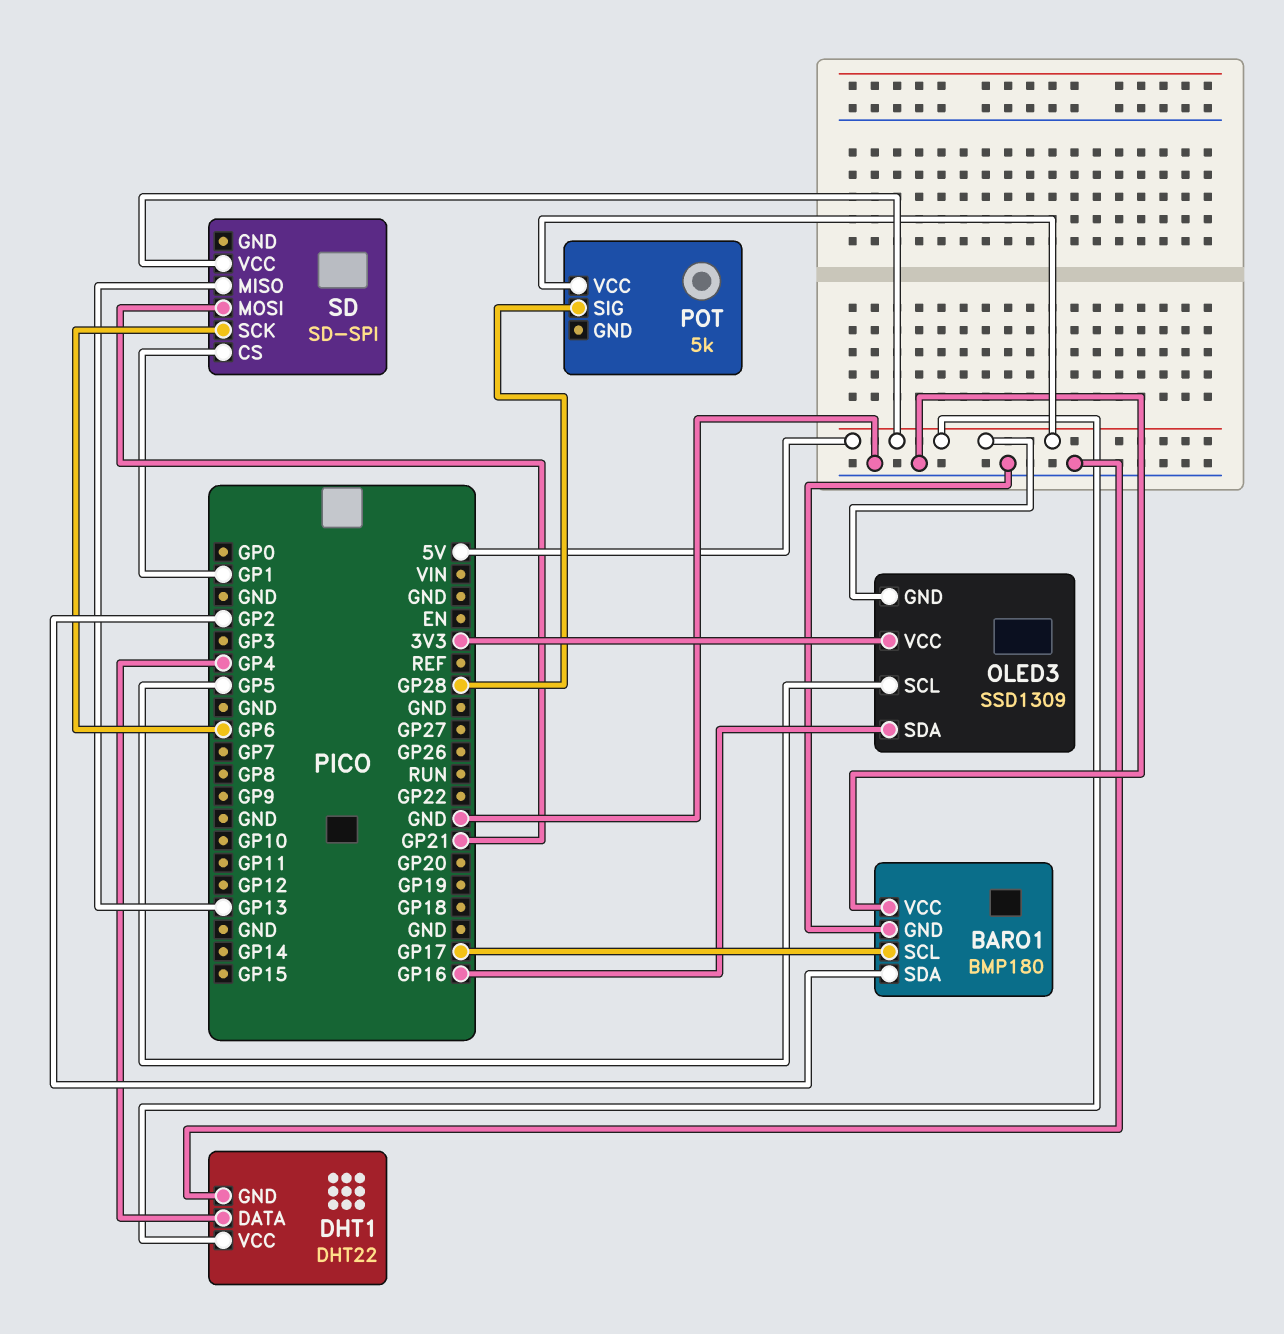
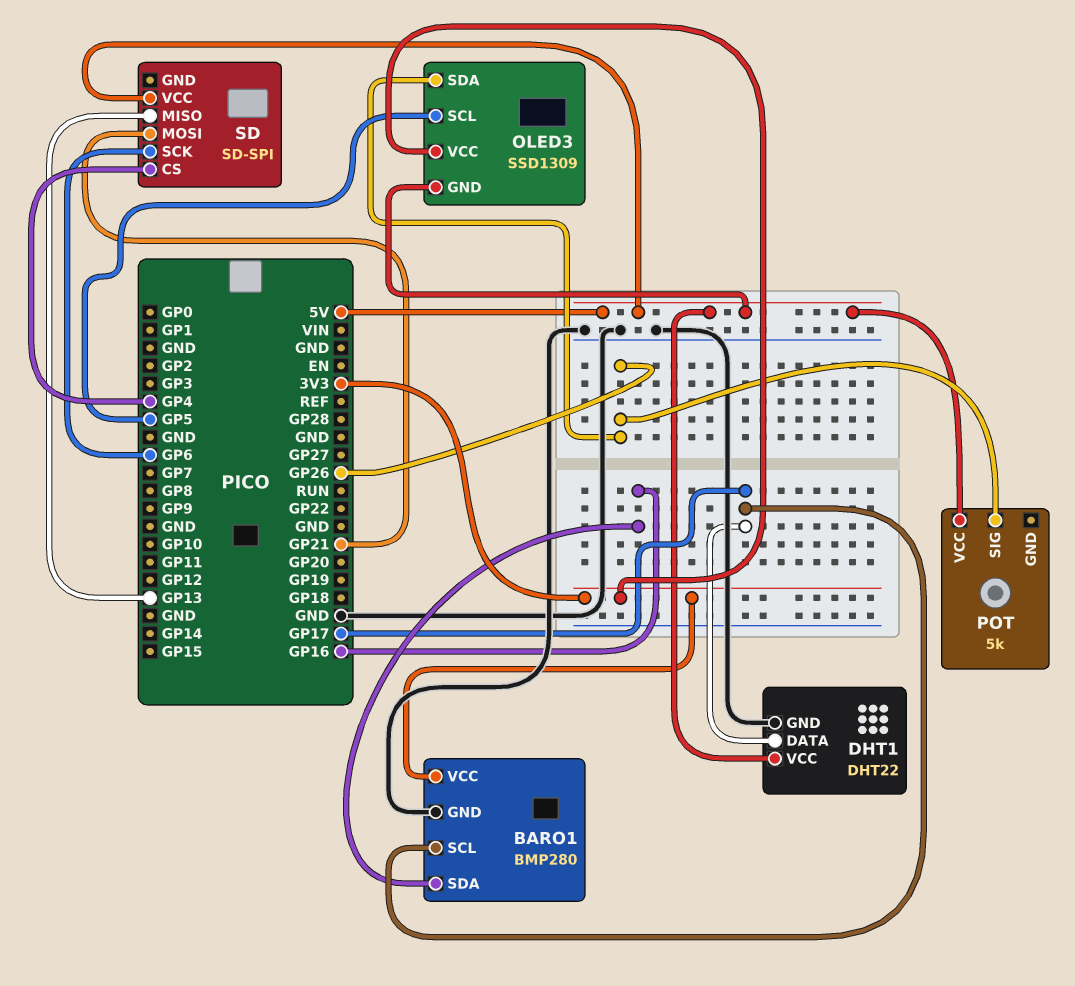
BARO1: BMP180 -> BMP280
BARO1 pin SDA: GP2 -> GP16
BARO1 pin VCC: GND -> 3V3
DHT1 pin DATA: GP4 -> GP17
OLED3 pin SDA: GP16 -> GP26
POT pin SIG: GP28 -> GP26
SD pin CS: GP1 -> GP4

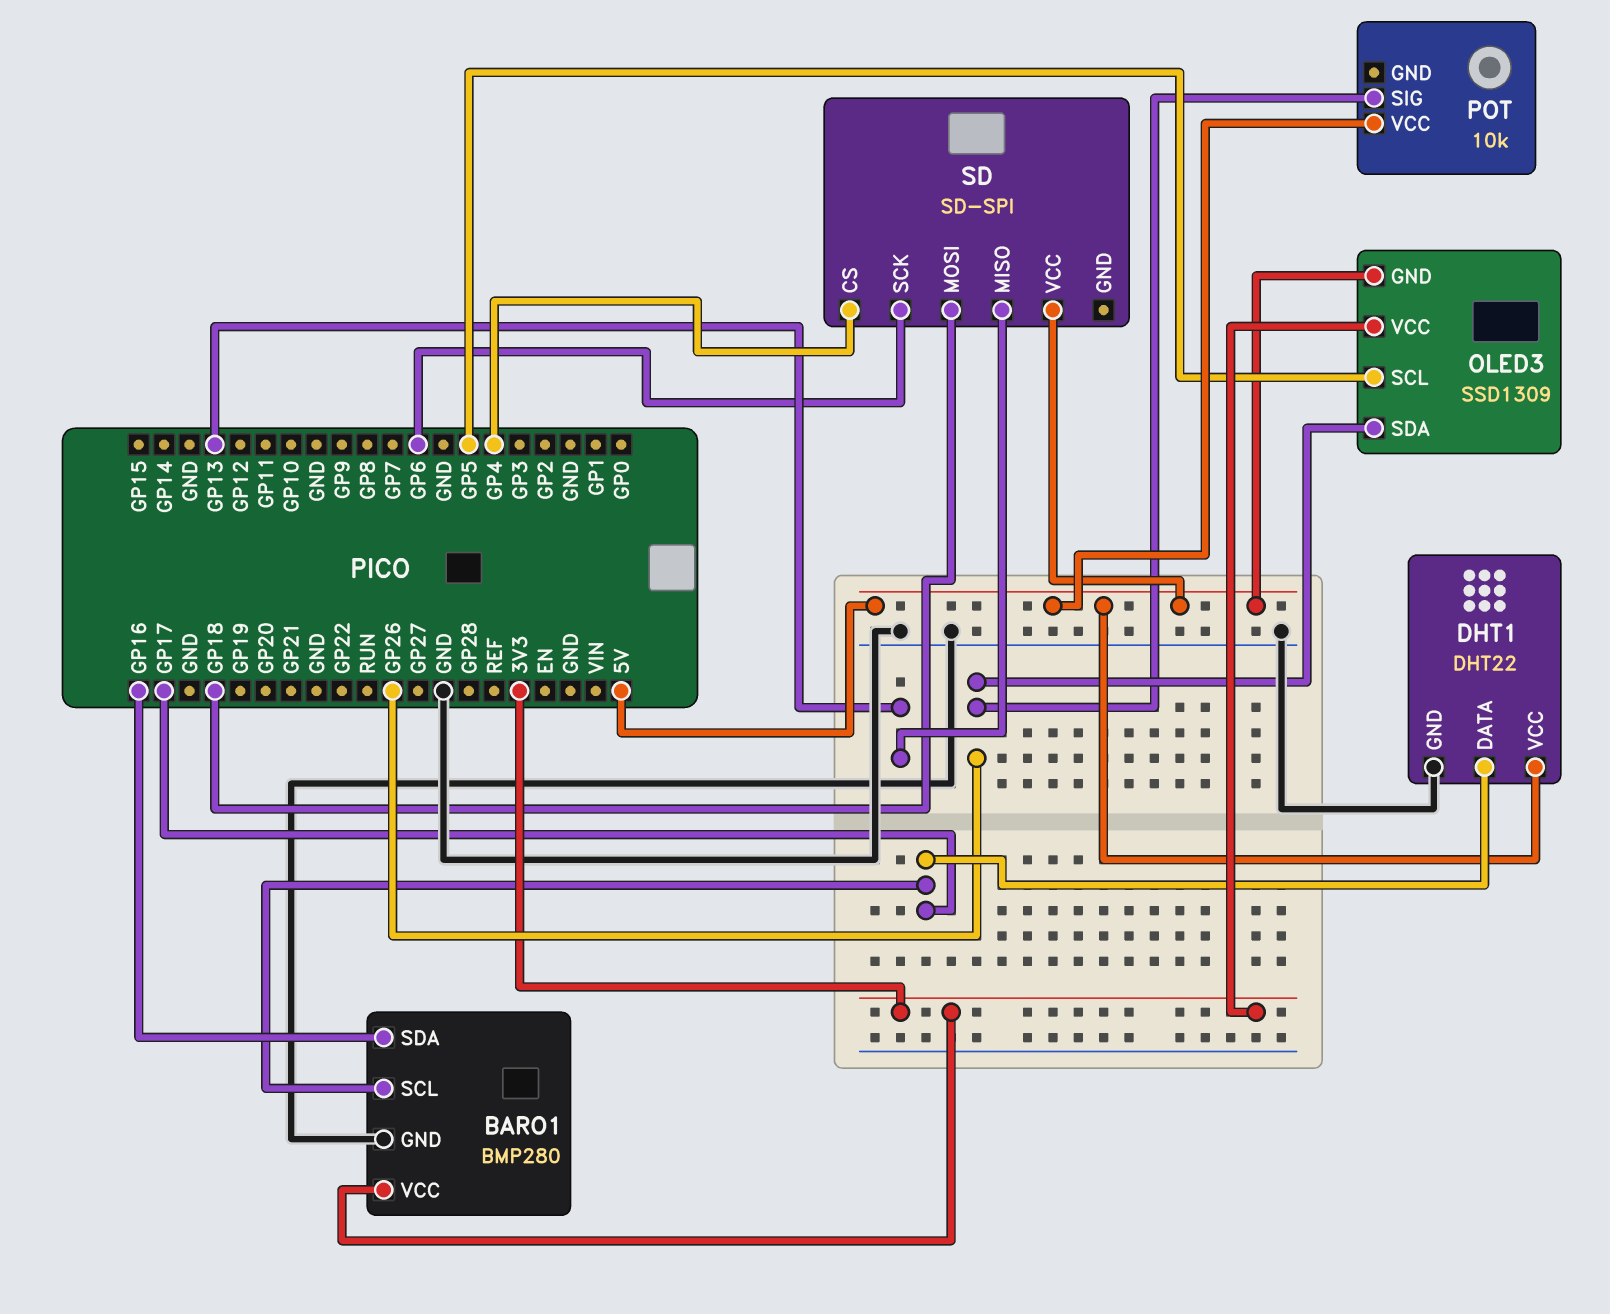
POT: 5k -> 10k
SD pin MOSI: GP21 -> GP18

